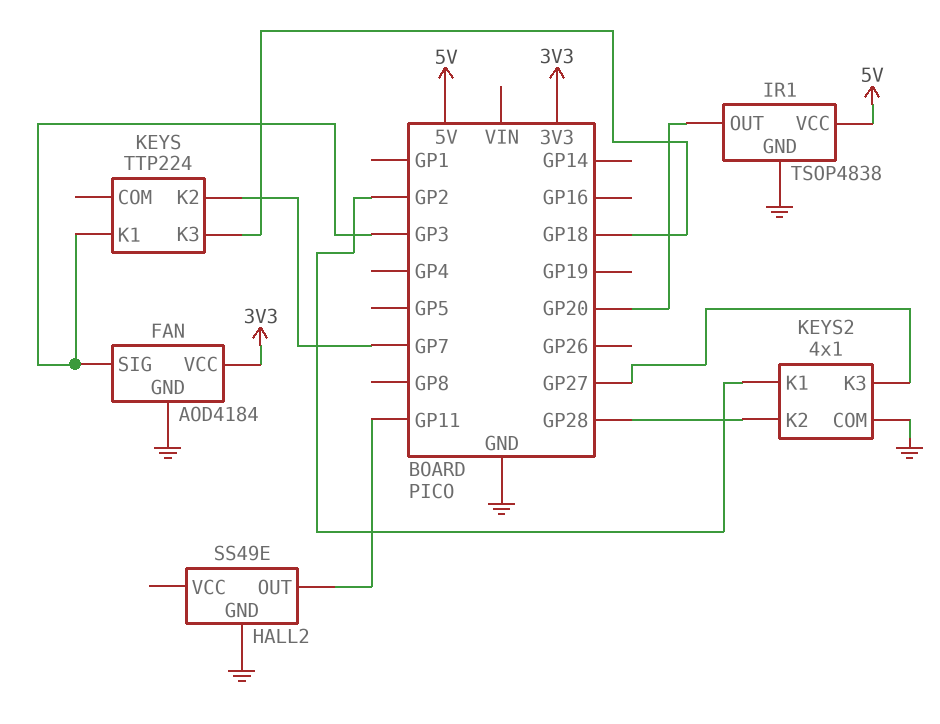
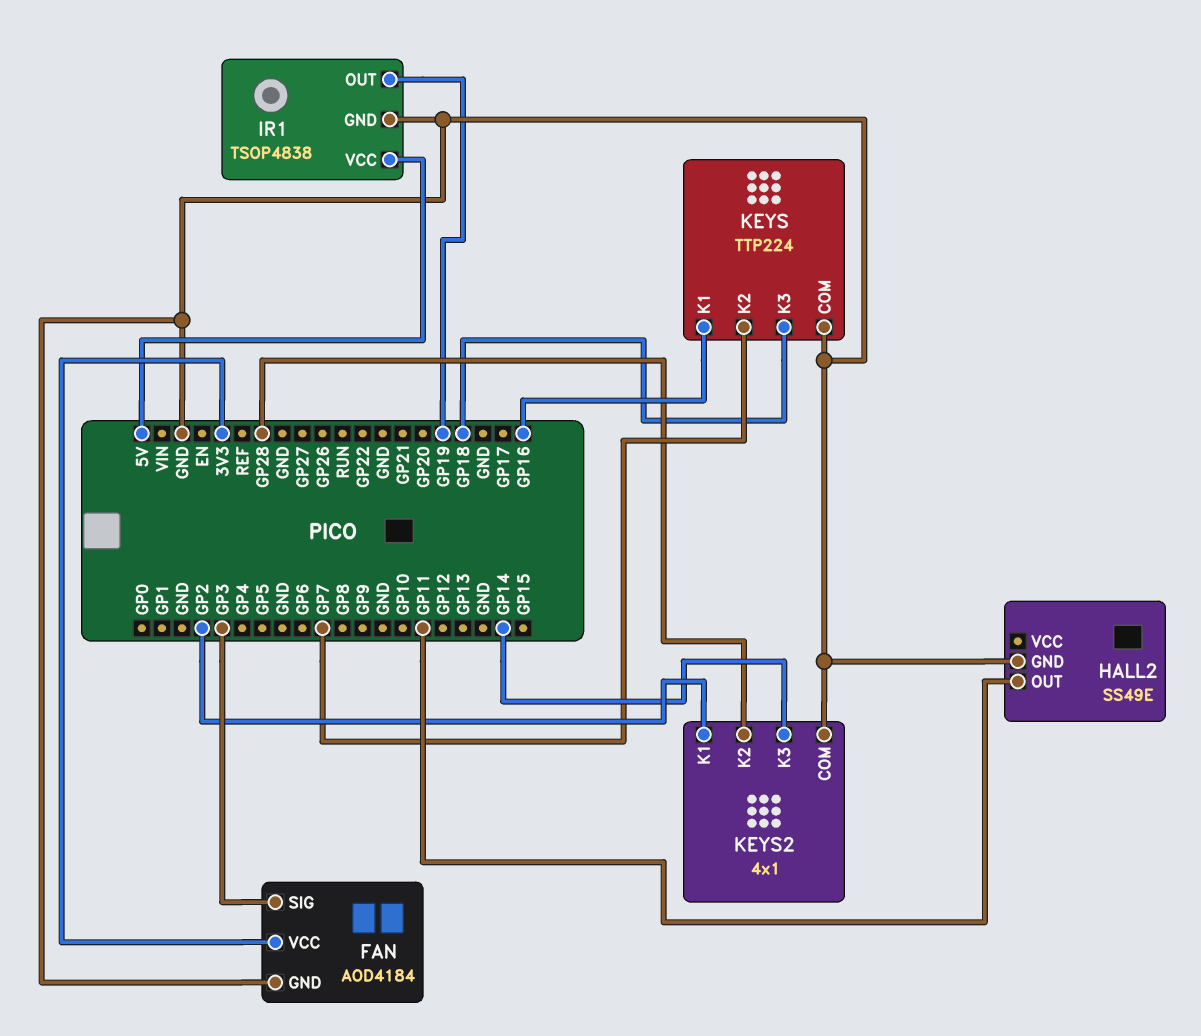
IR1 pin OUT: GP20 -> GP19
KEYS pin COM: none -> GND
KEYS pin K1: GP3 -> GP16
KEYS2 pin K3: GP27 -> GP14

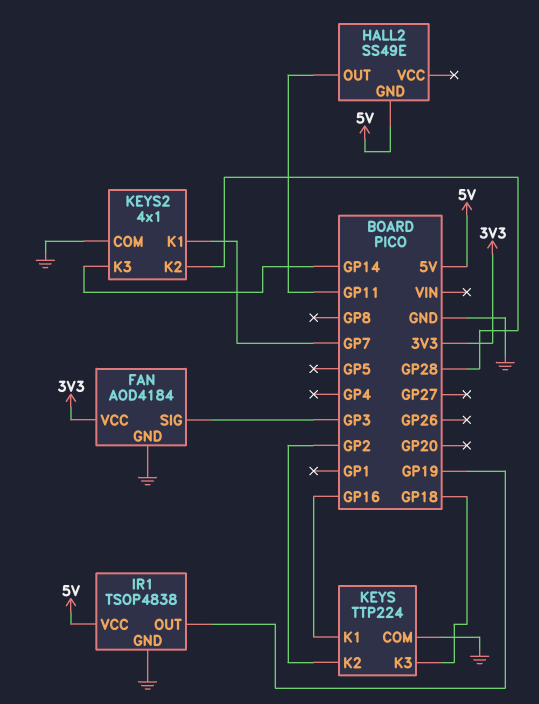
HALL2 pin GND: GND -> 5V
KEYS pin K2: GP7 -> GP2
KEYS2 pin K1: GP2 -> GP7

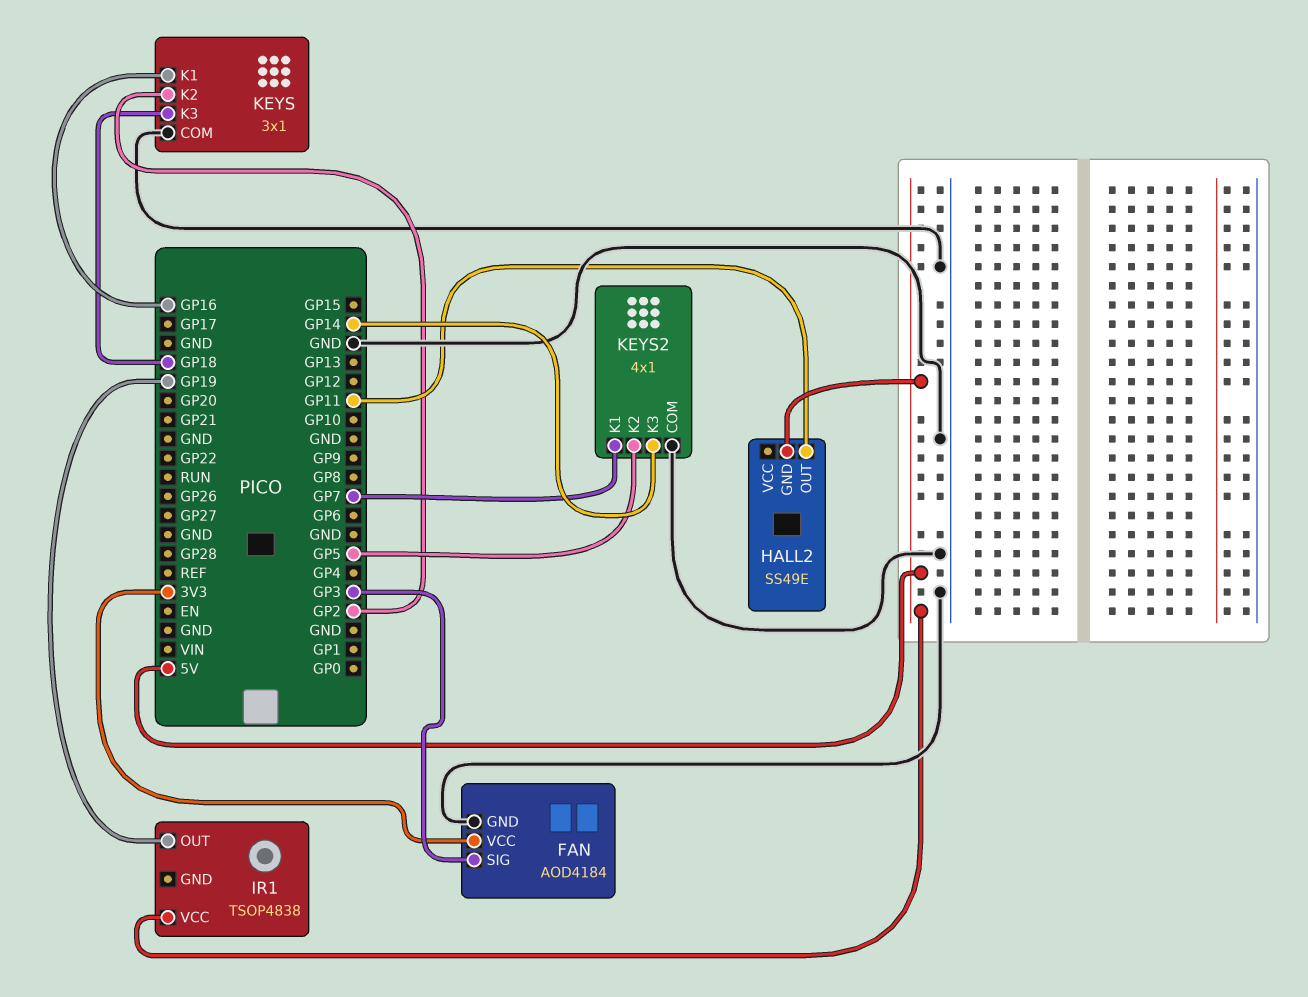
IR1 pin GND: GND -> none
KEYS: TTP224 -> 3x1
KEYS2 pin K2: GP28 -> GP5

